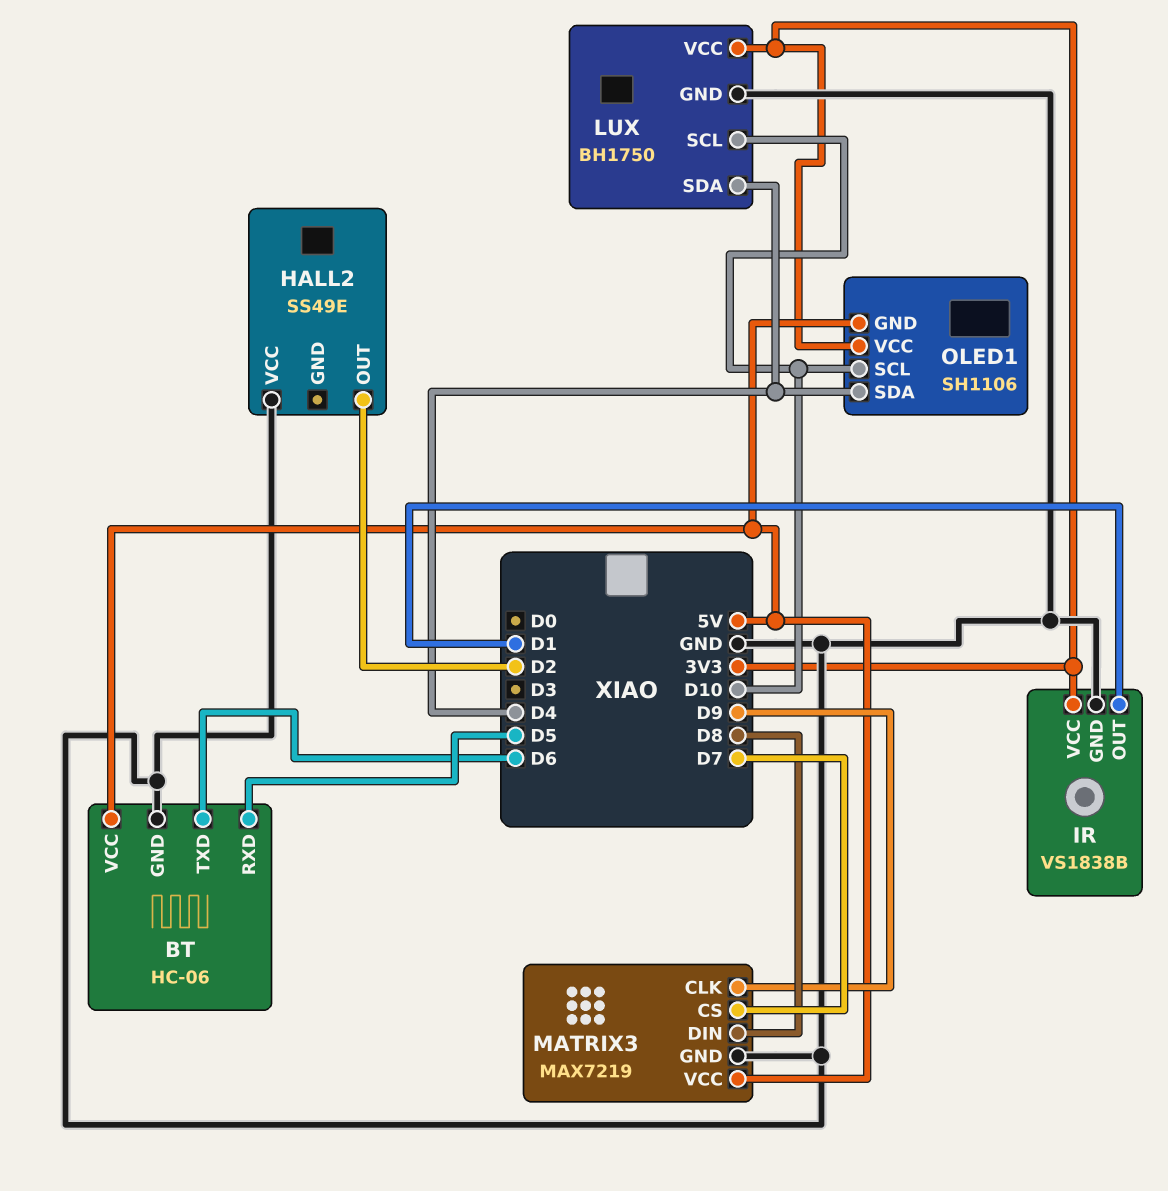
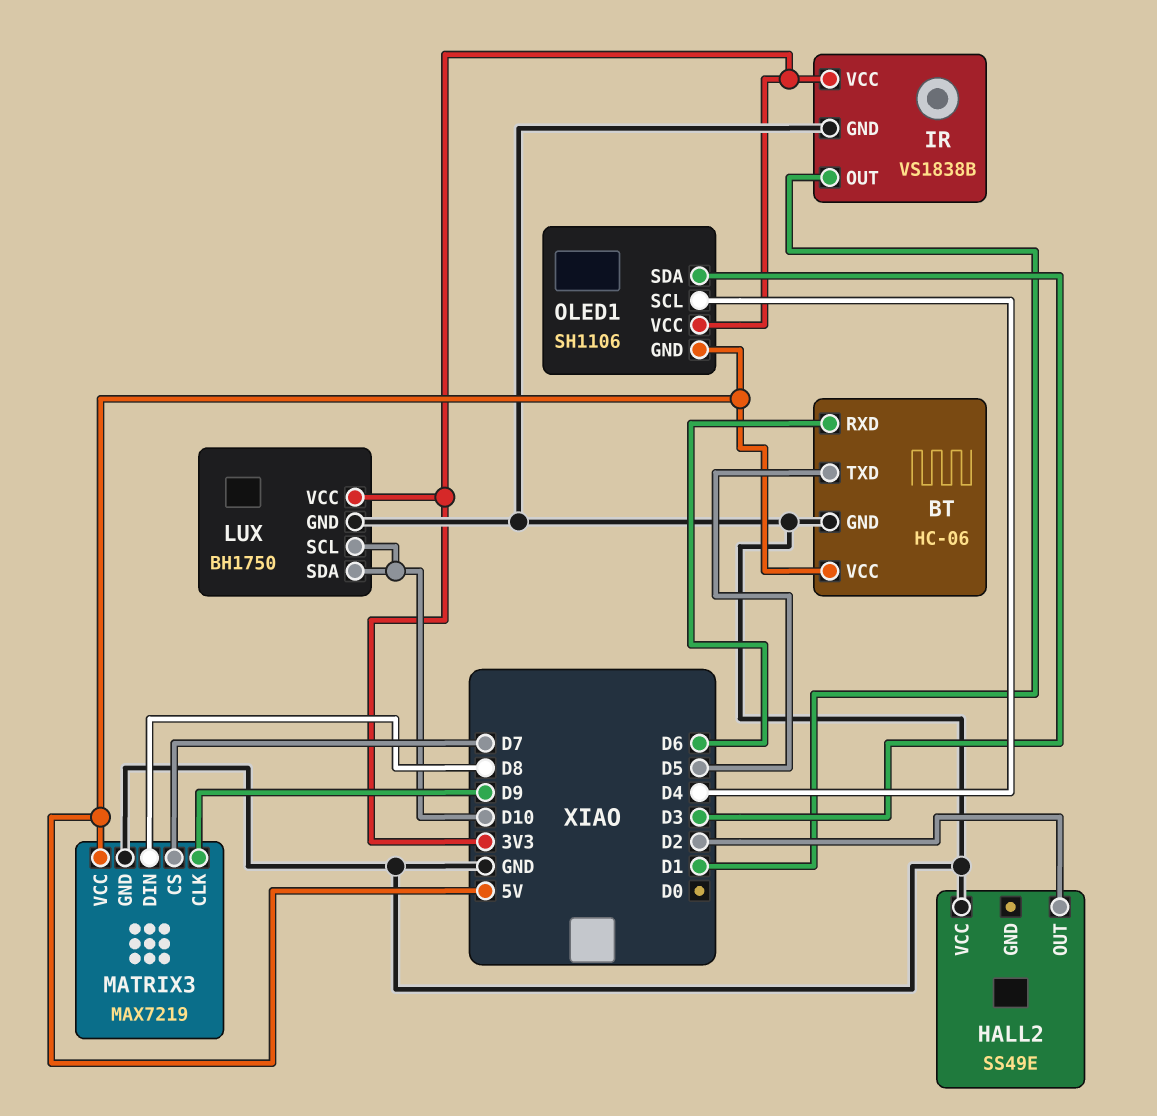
BT pin RXD: D5 -> D6
BT pin TXD: D6 -> D5
LUX pin SDA: D4 -> D10
OLED1 pin SCL: D10 -> D4
OLED1 pin SDA: D4 -> D3

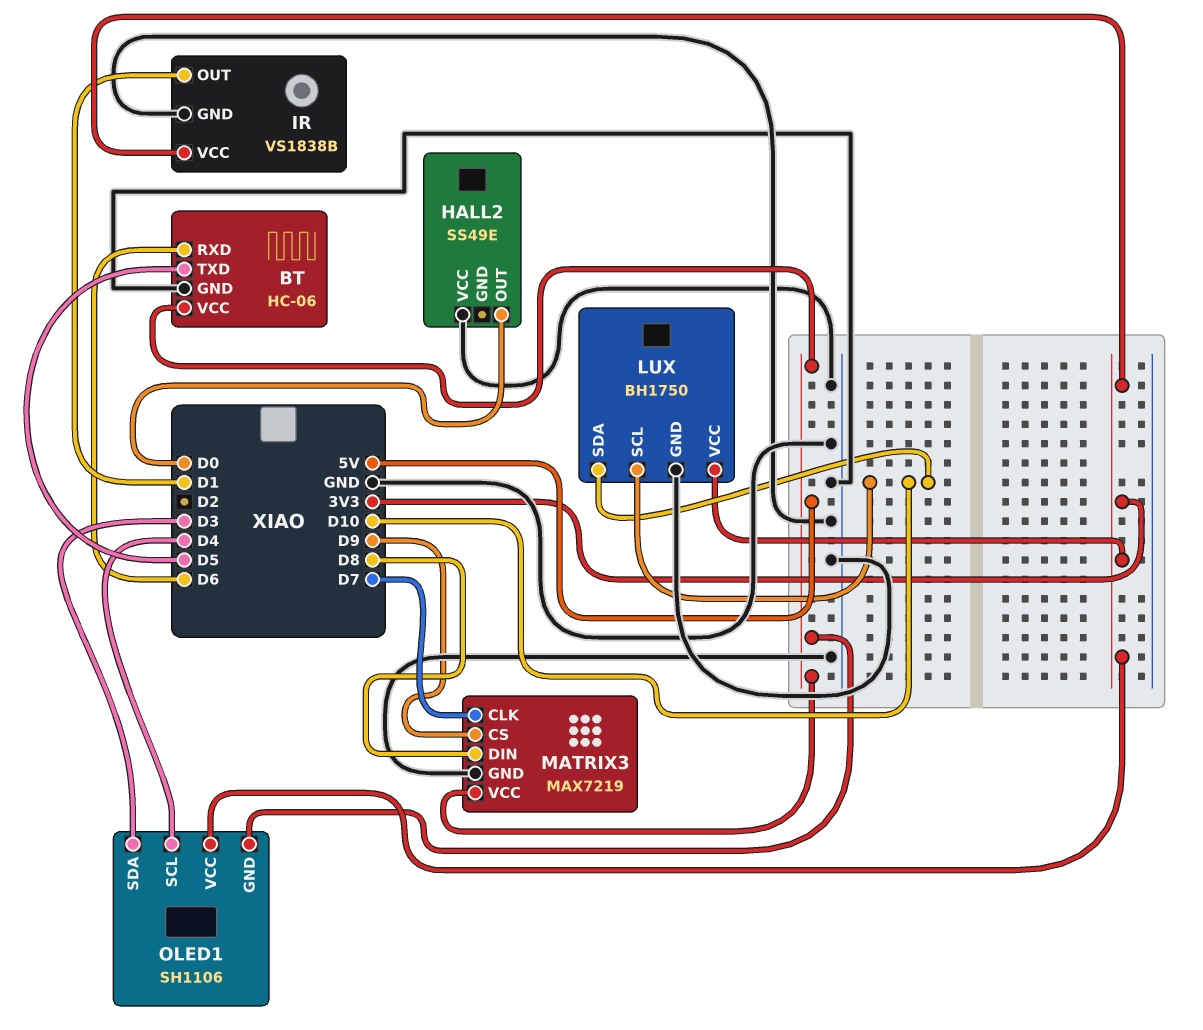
HALL2 pin OUT: D2 -> D0
MATRIX3 pin CLK: D9 -> D7
MATRIX3 pin CS: D7 -> D9

